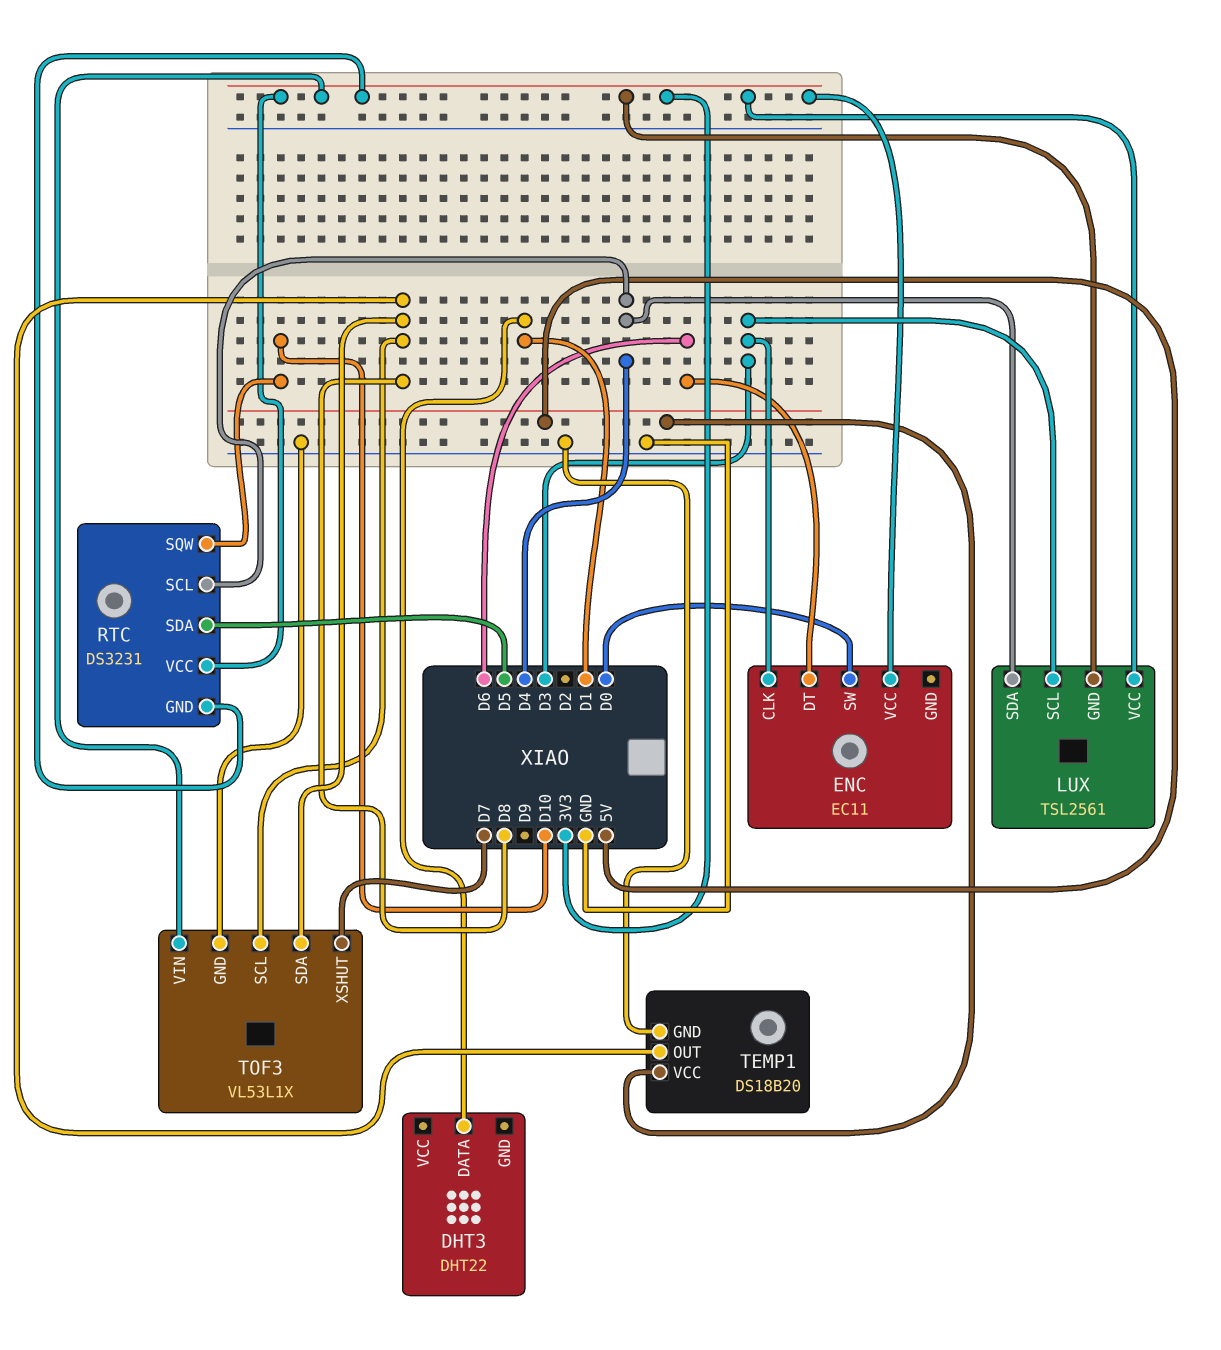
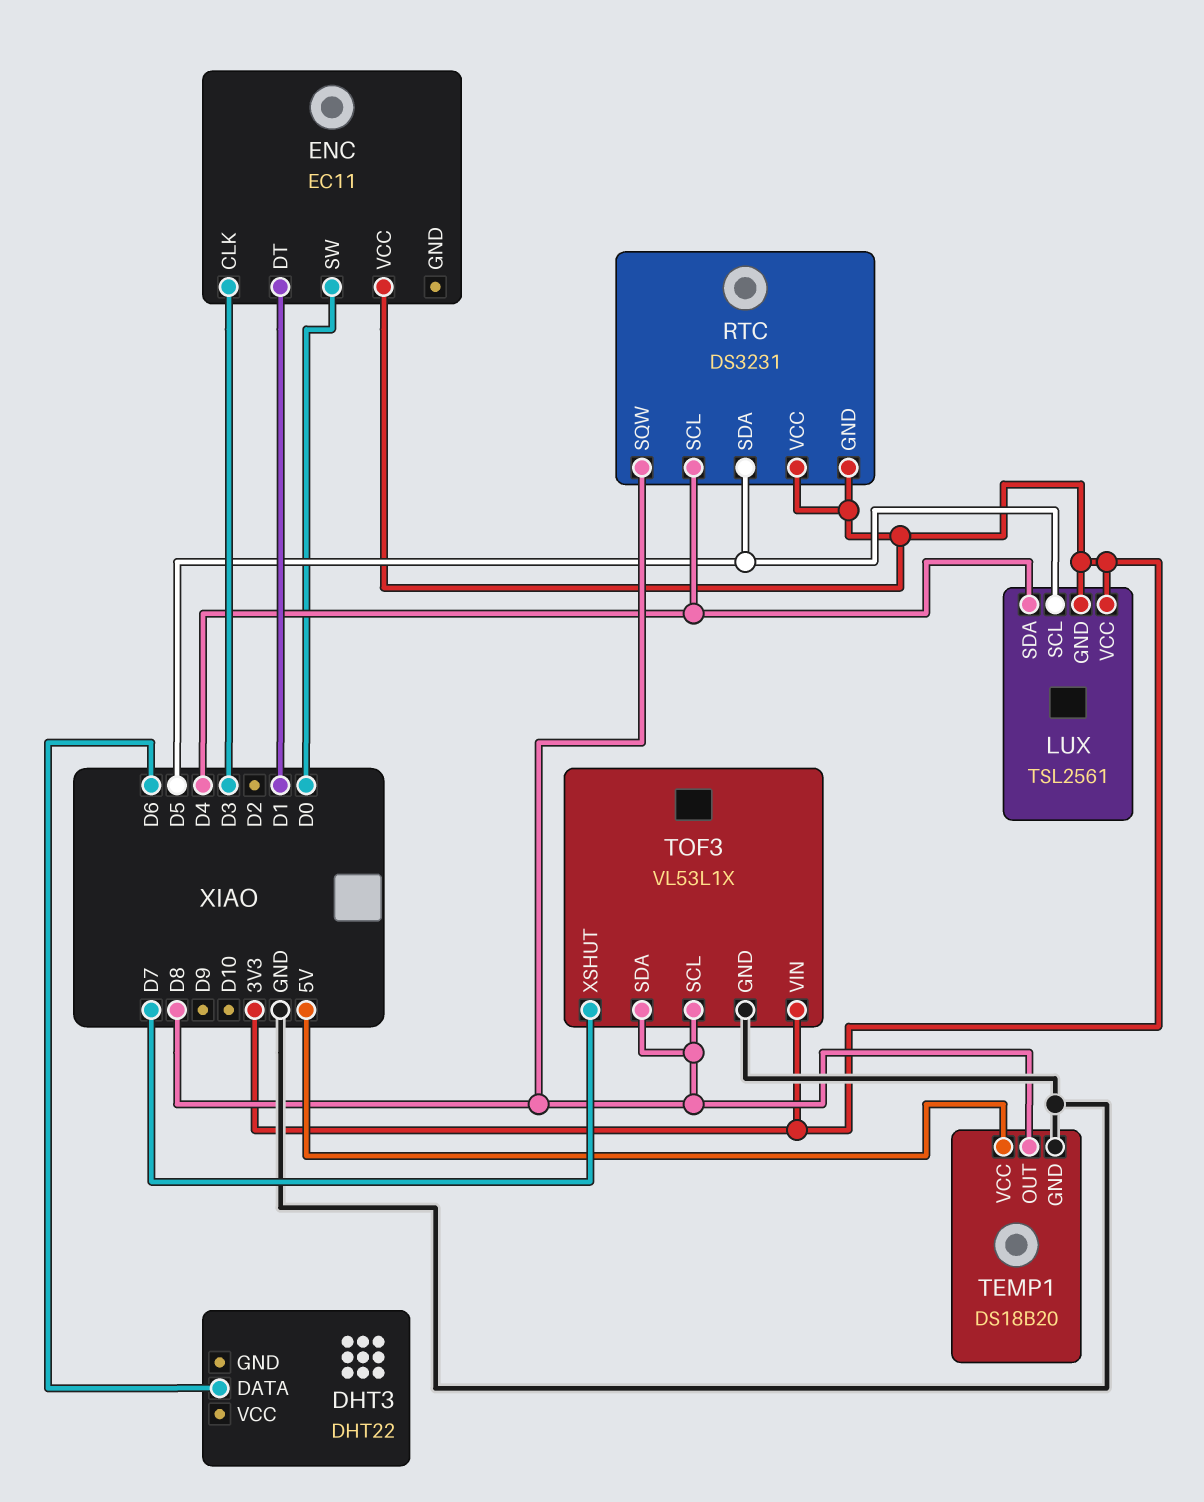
DHT3 pin DATA: D1 -> D6
ENC pin DT: D6 -> D1
LUX pin SCL: D3 -> D5
RTC pin SQW: D10 -> D8

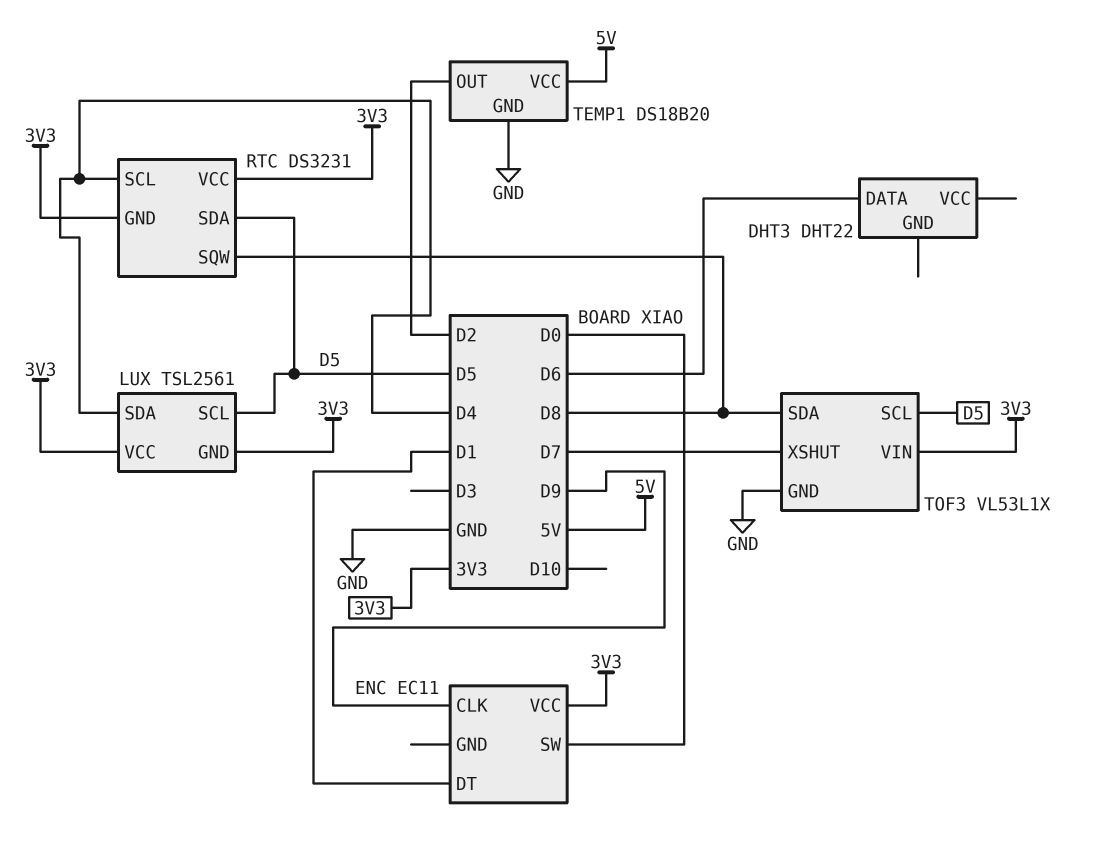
ENC pin CLK: D3 -> D9
TEMP1 pin OUT: D8 -> D2
TOF3 pin SCL: D8 -> D5

